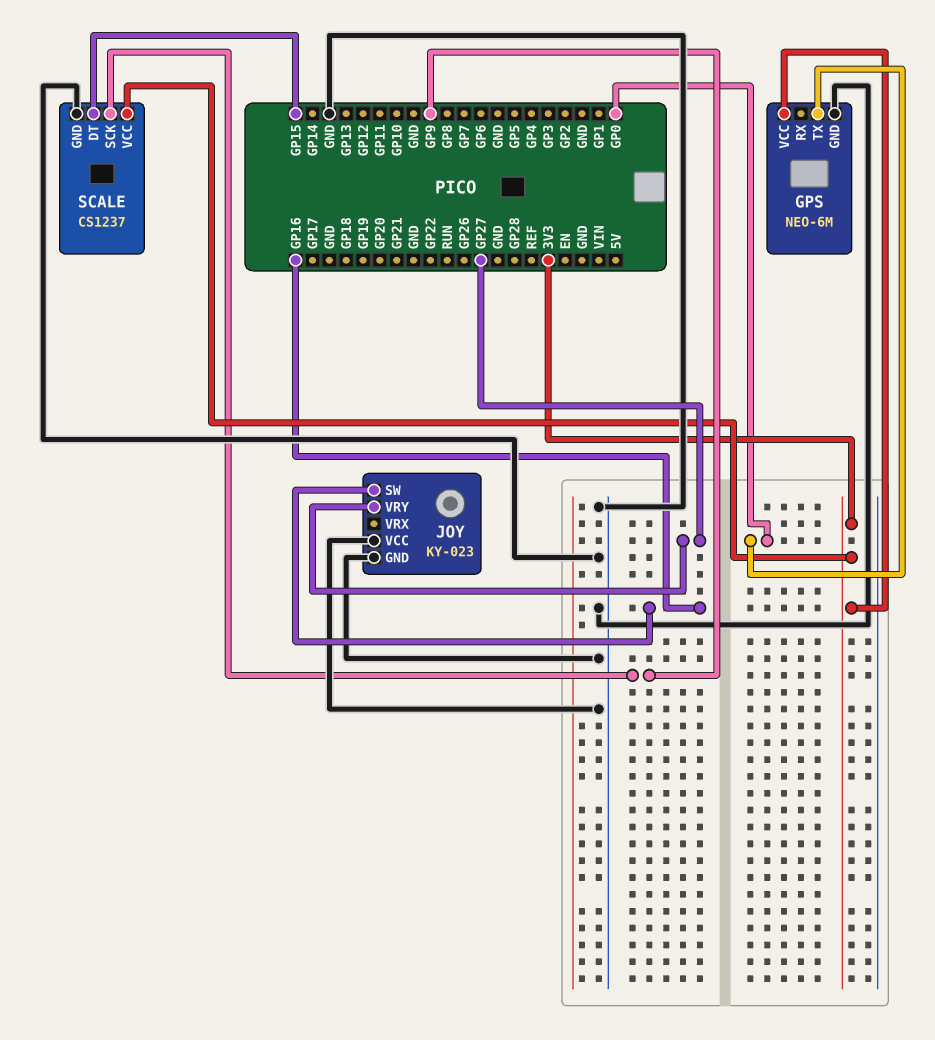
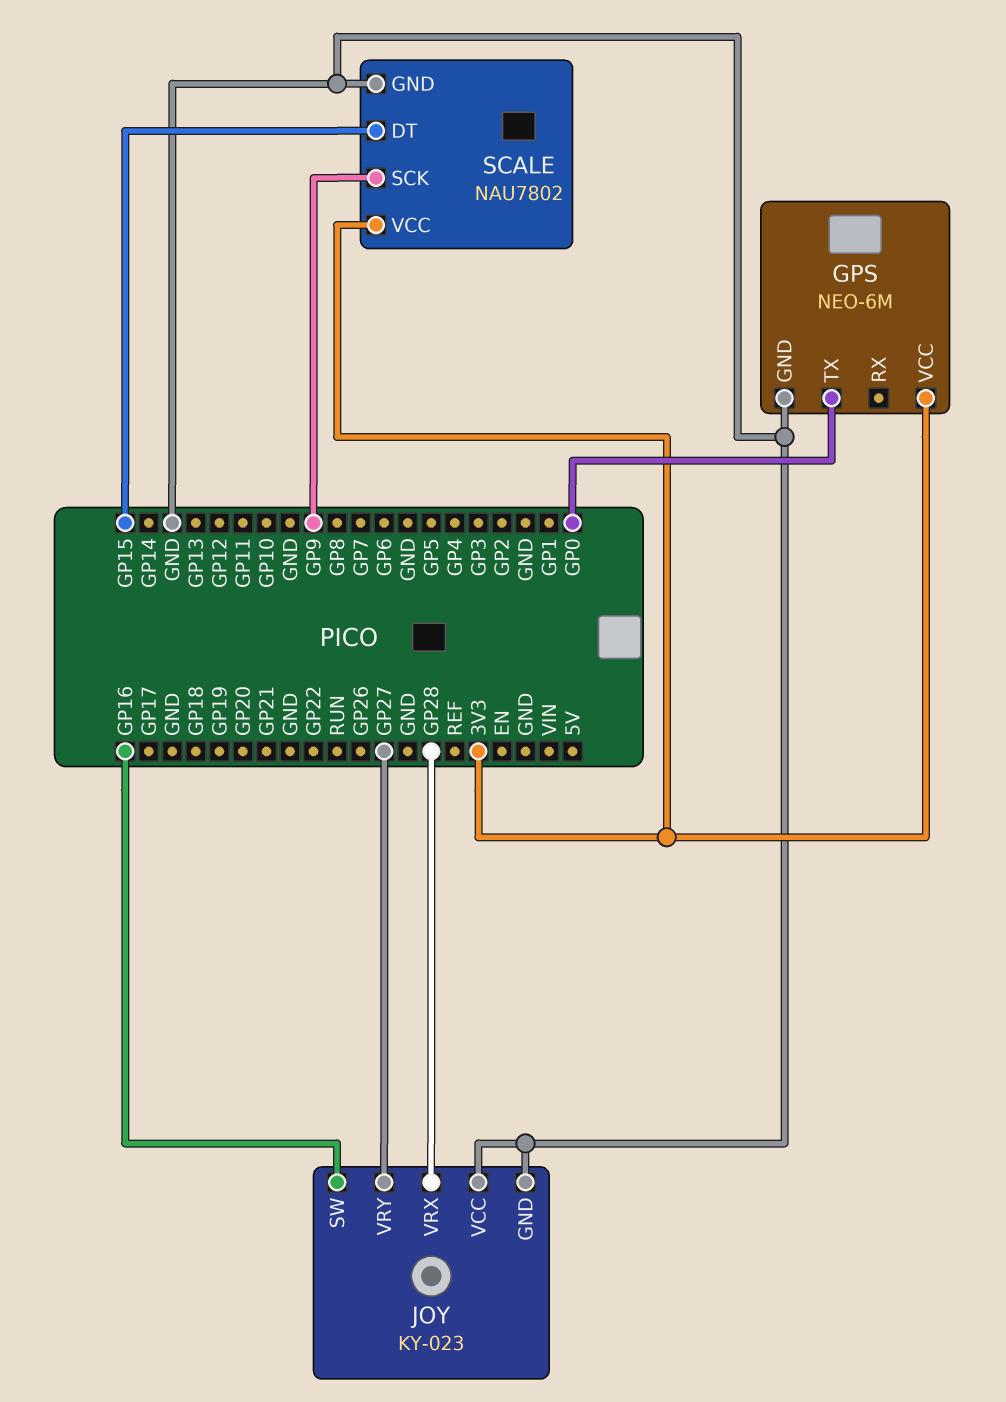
JOY pin VRX: none -> GP28
SCALE: CS1237 -> NAU7802

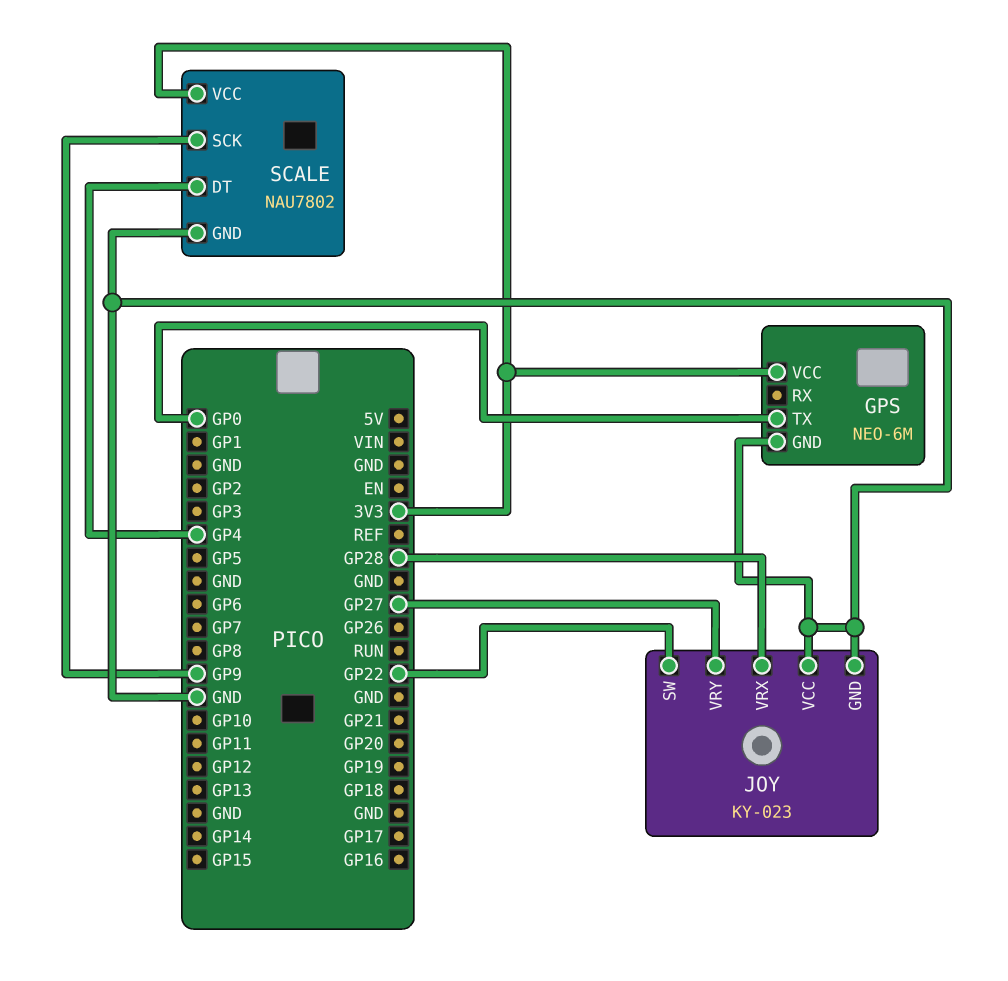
JOY pin SW: GP16 -> GP22
SCALE pin DT: GP15 -> GP4

